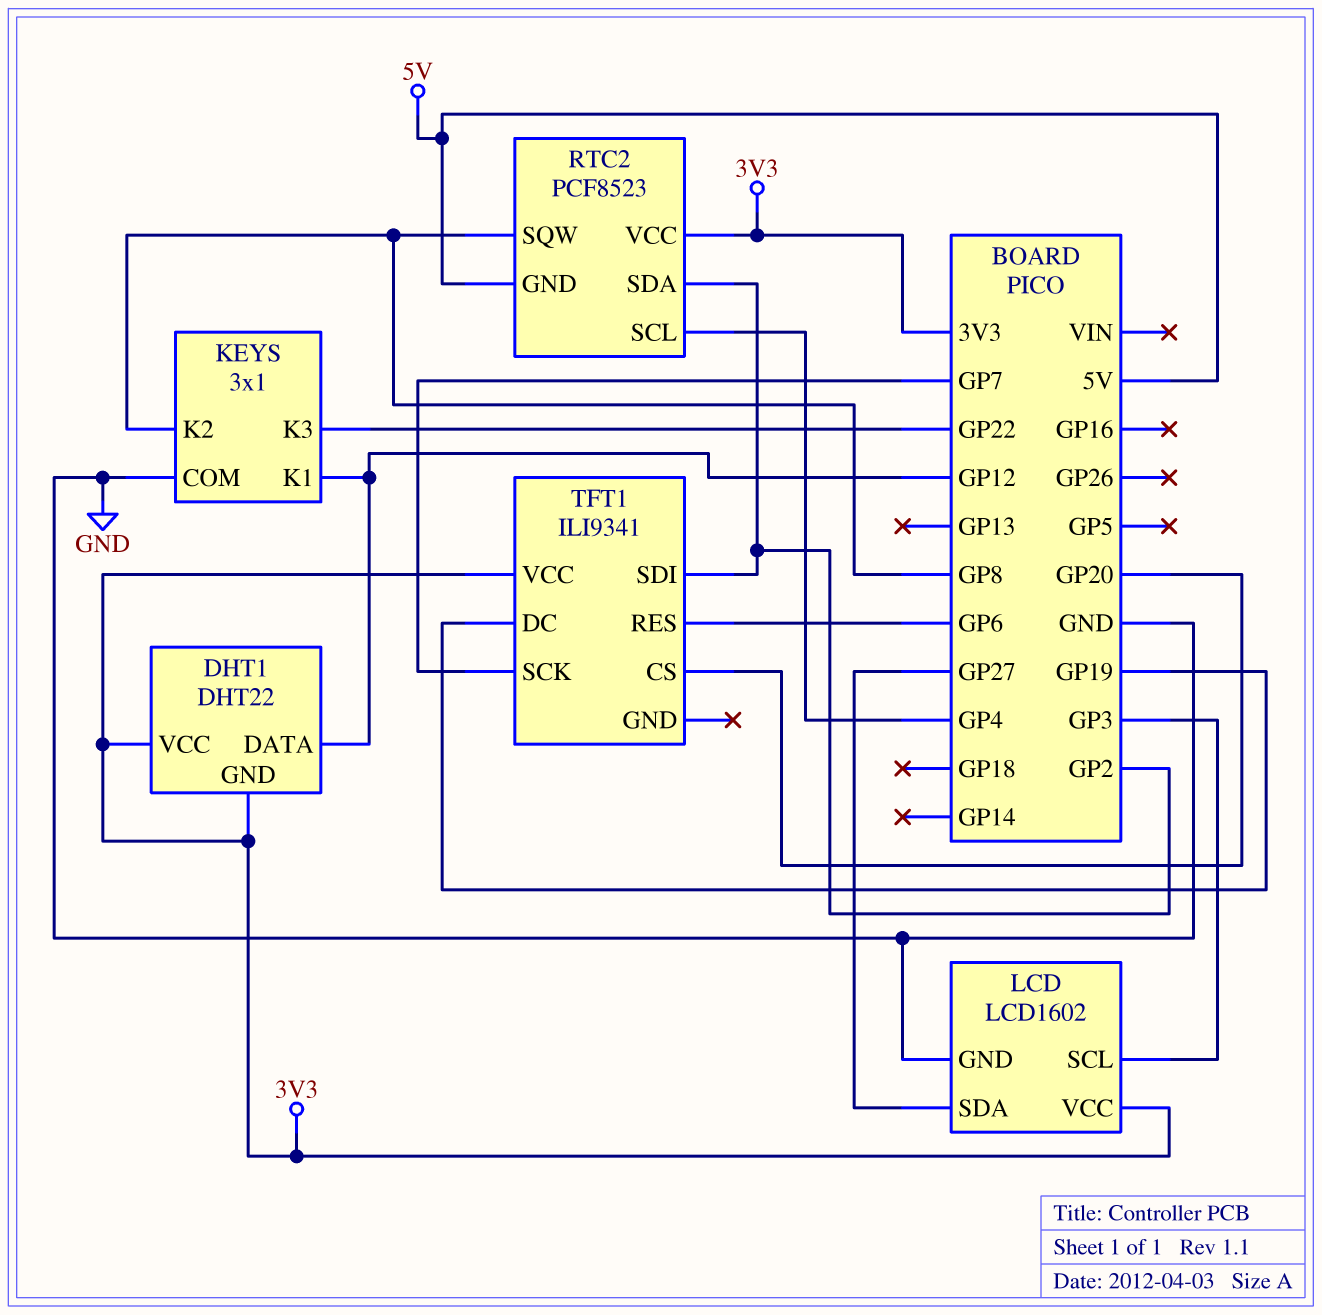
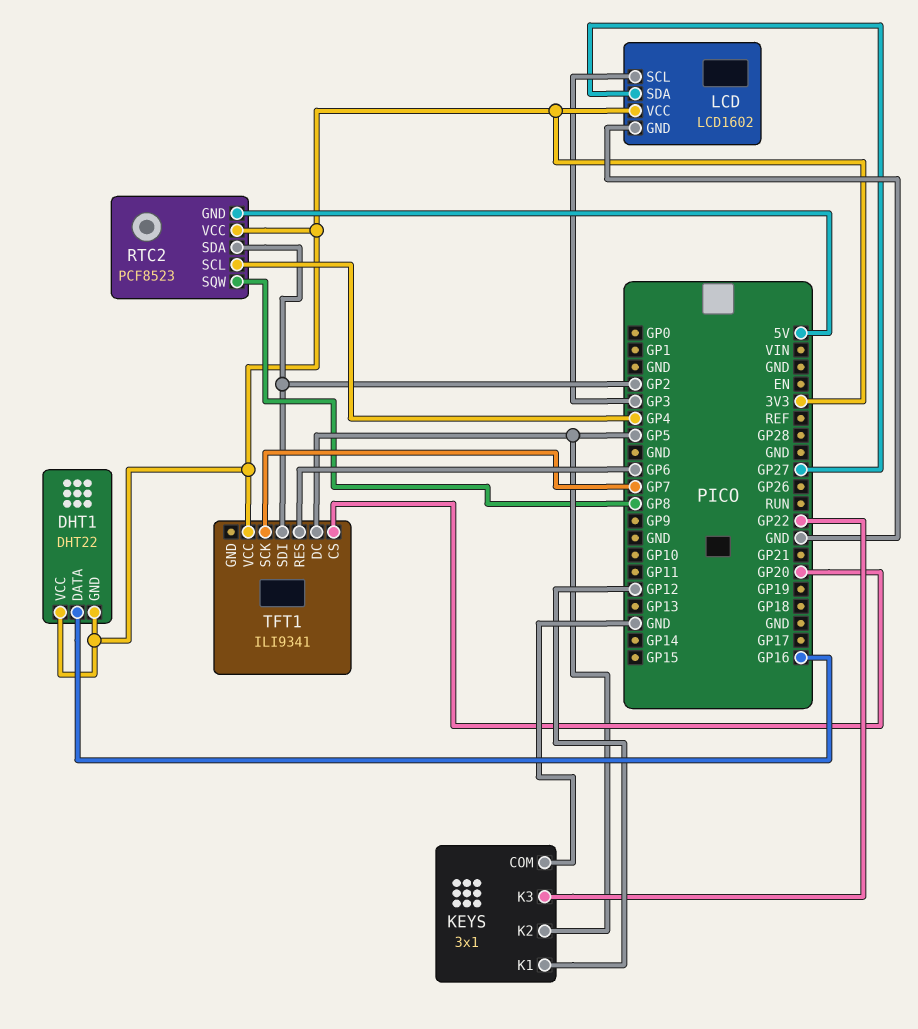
DHT1 pin DATA: GP12 -> GP16
KEYS pin K2: GP8 -> GP5
TFT1 pin DC: GP19 -> GP5

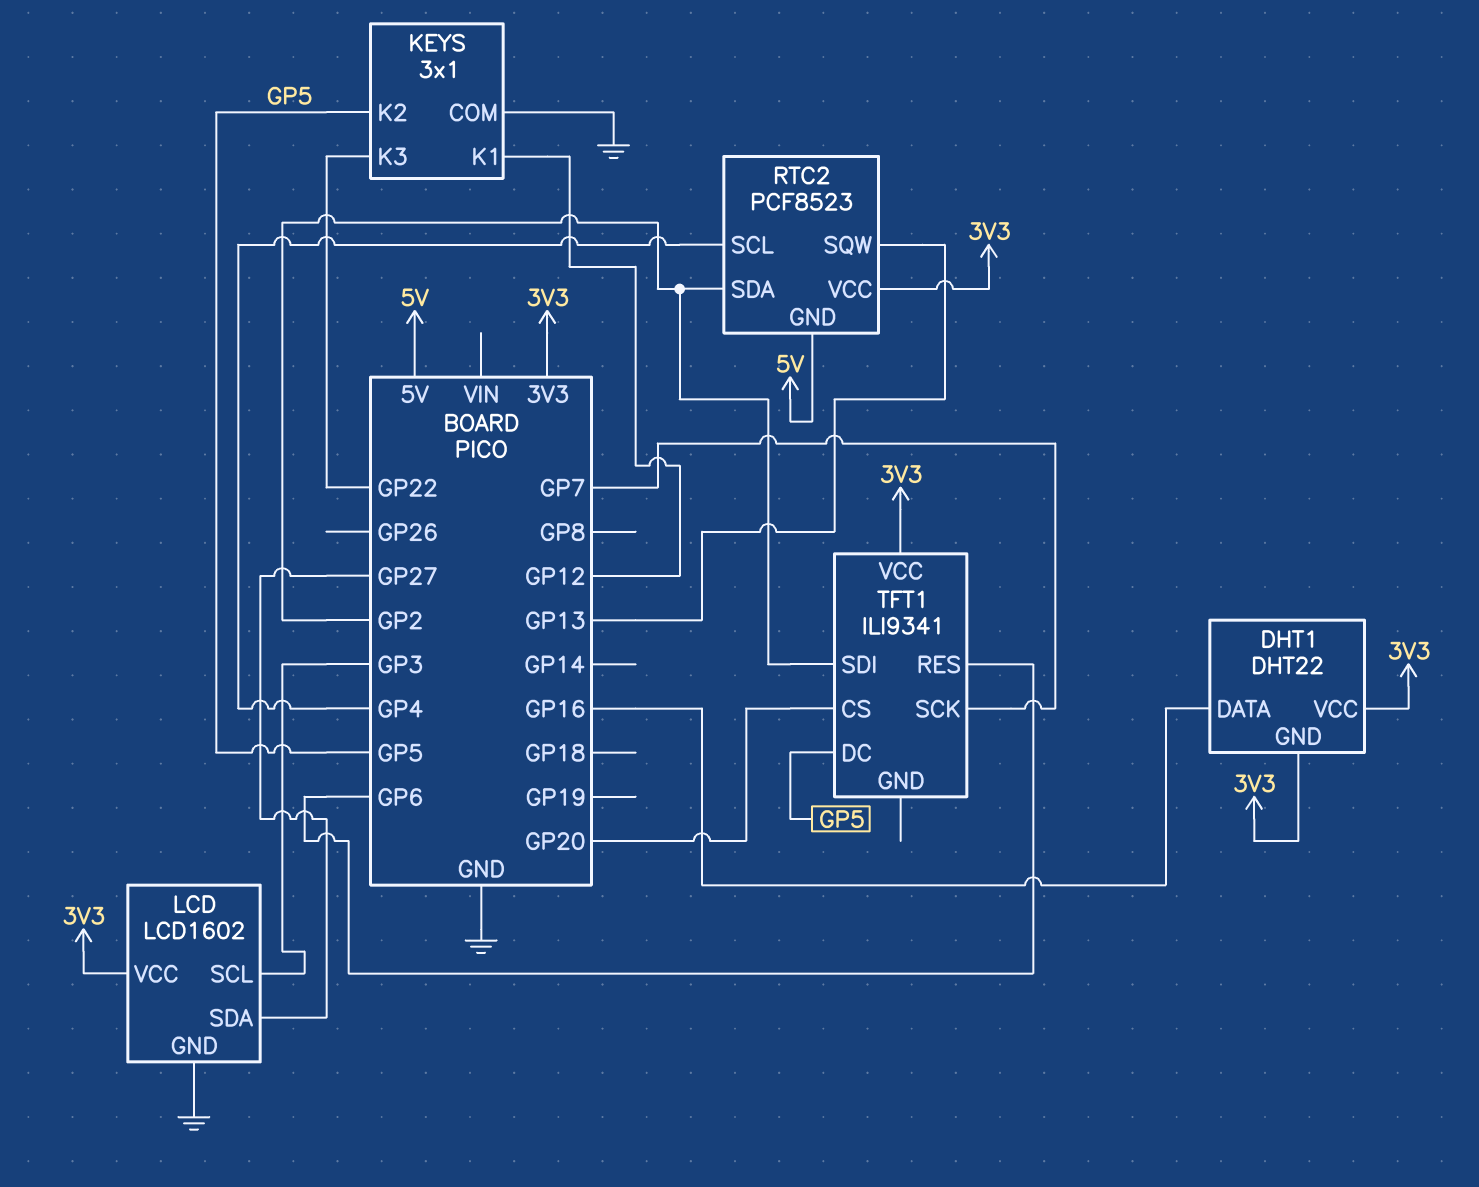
RTC2 pin SQW: GP8 -> GP13

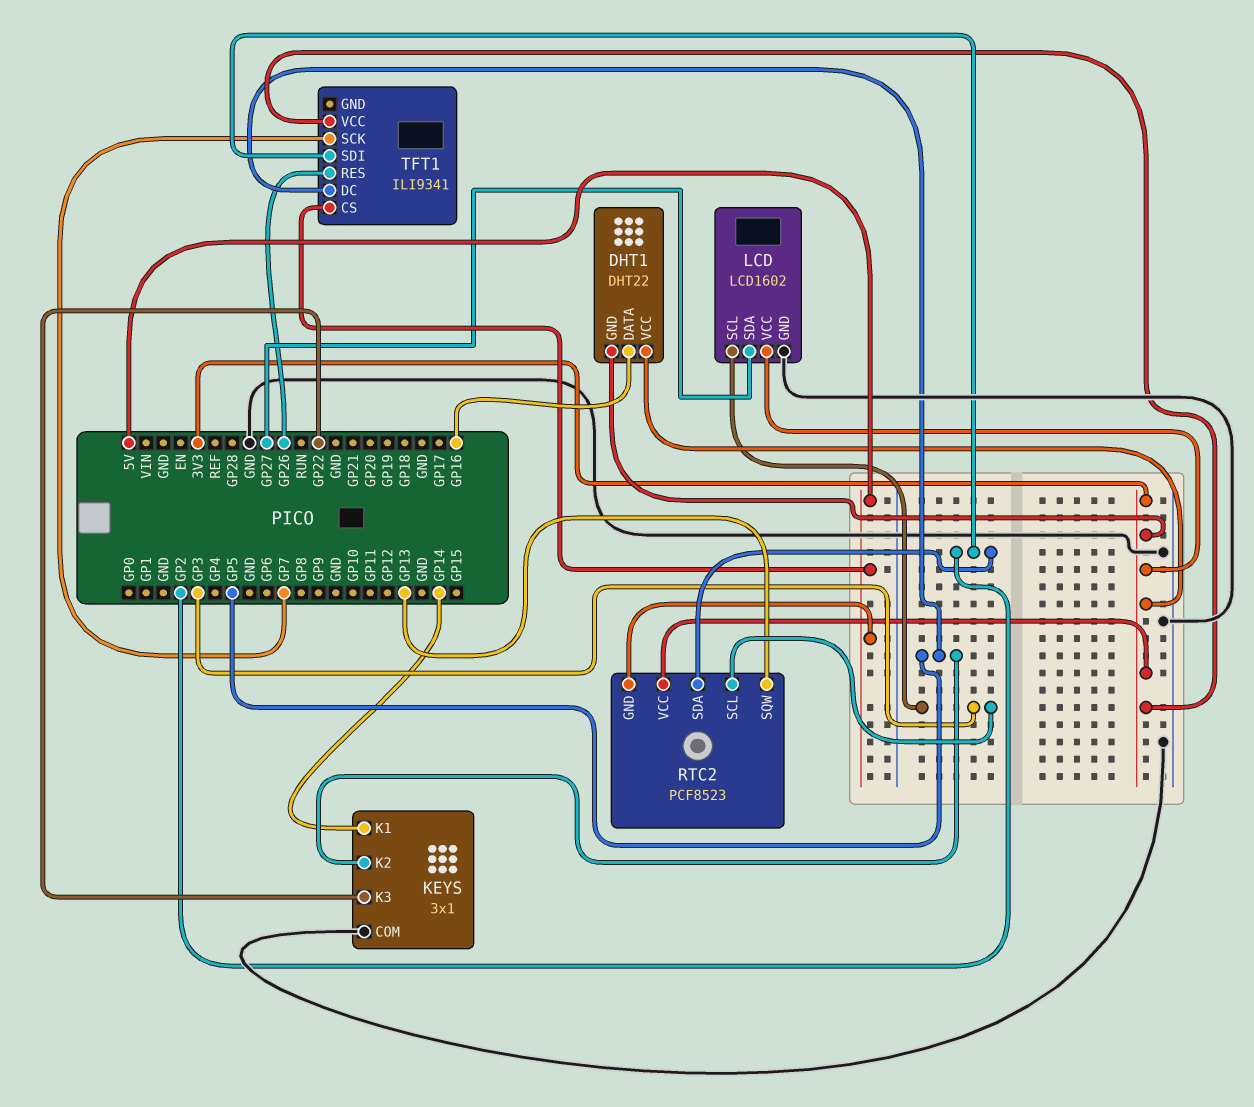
KEYS pin K1: GP12 -> GP14
RTC2 pin SCL: GP4 -> GP3
TFT1 pin CS: GP20 -> 5V
TFT1 pin RES: GP6 -> GP26

